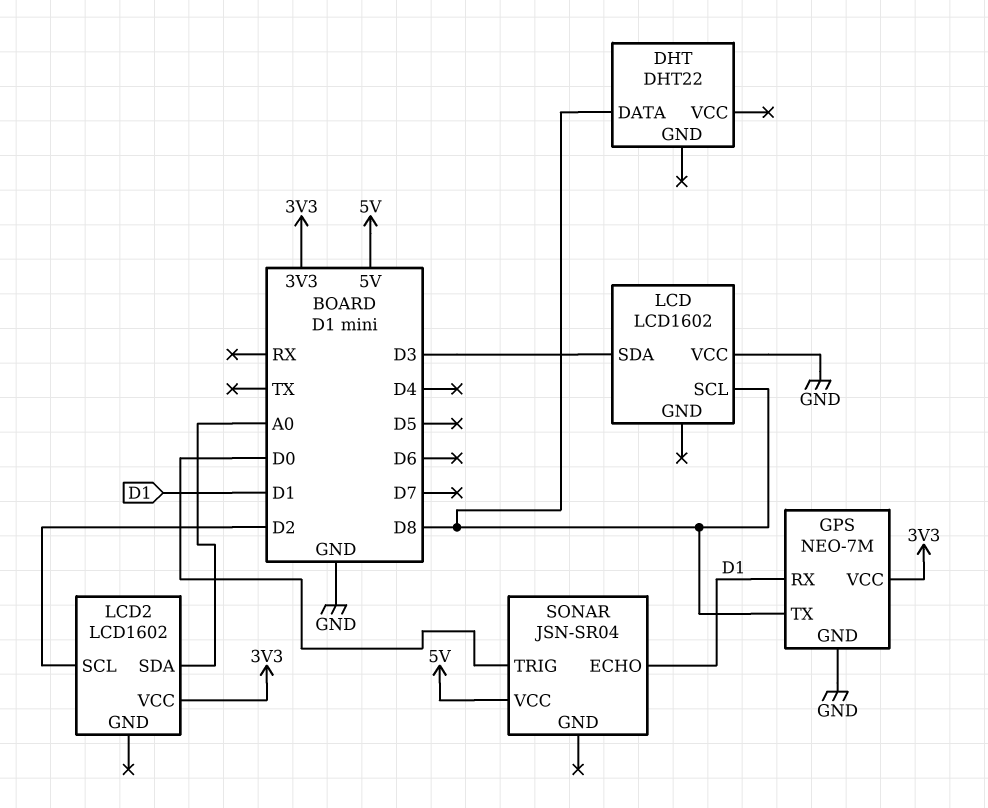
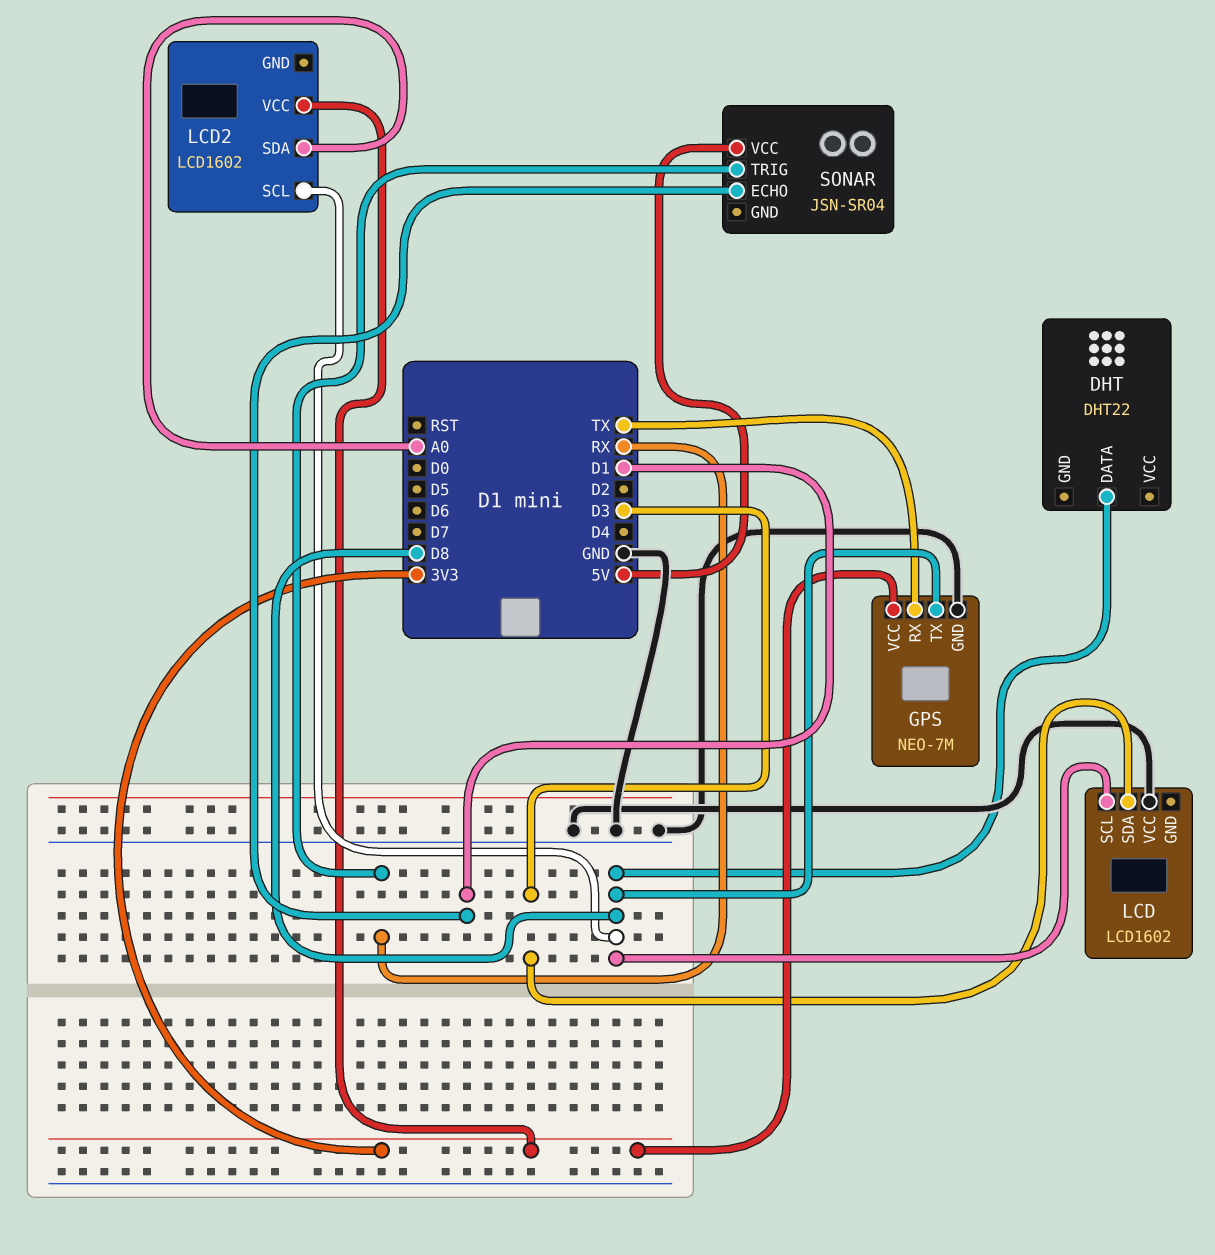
GPS pin RX: D1 -> TX
LCD2 pin SCL: D2 -> D8
SONAR pin TRIG: D0 -> RX

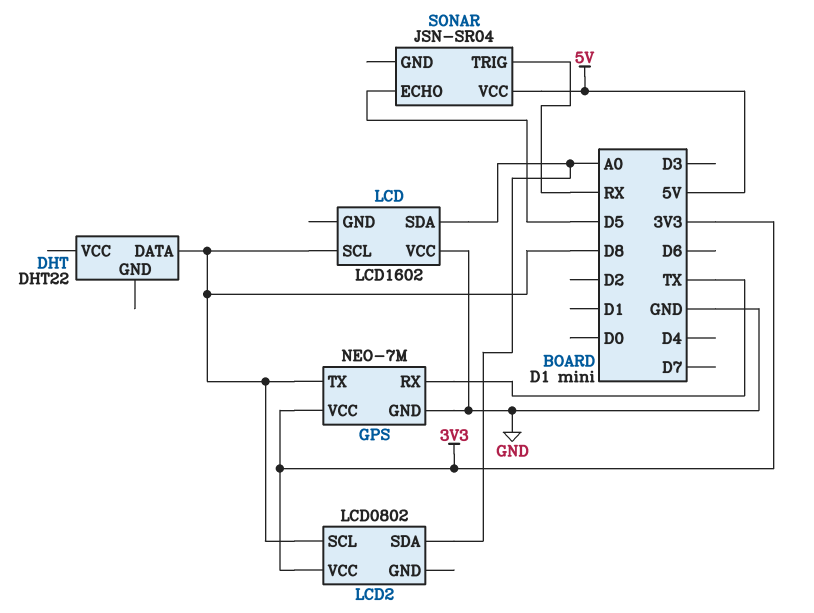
LCD pin SDA: D3 -> A0
LCD2: LCD1602 -> LCD0802
SONAR pin ECHO: D1 -> D5

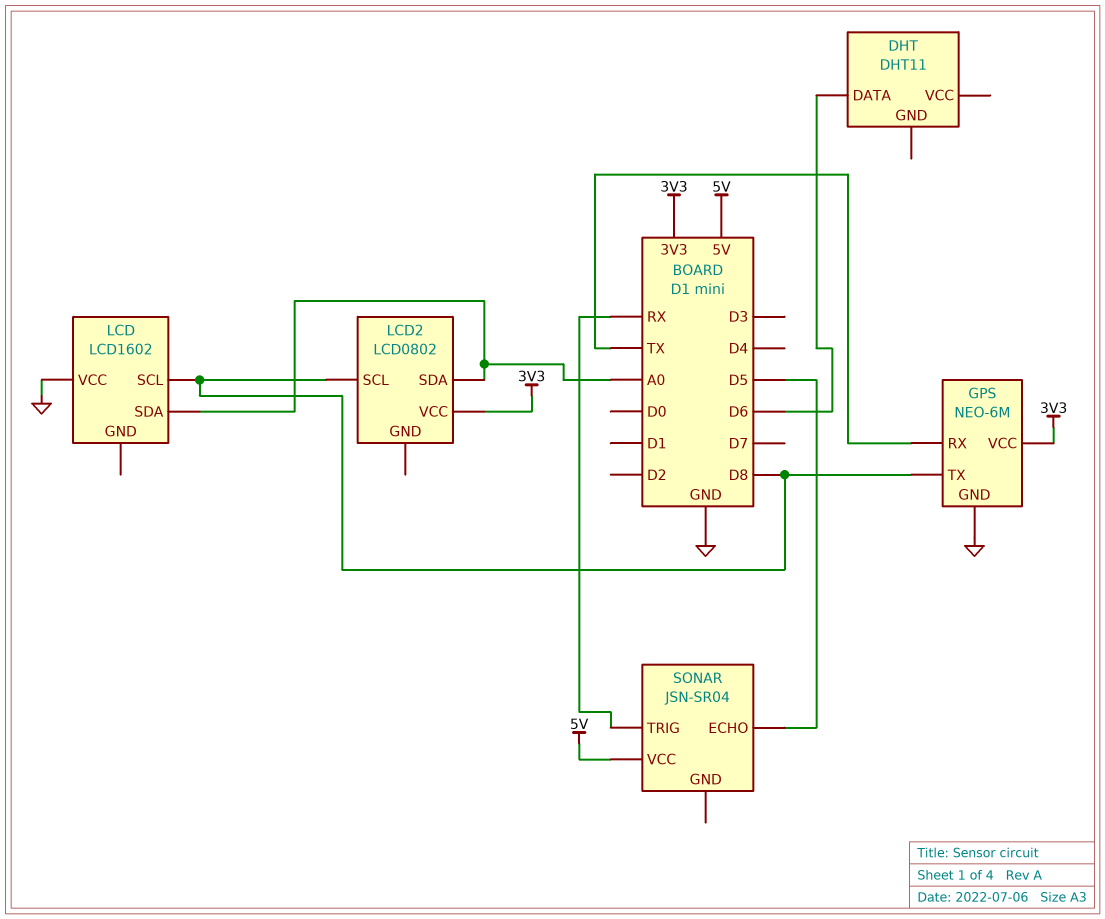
DHT: DHT22 -> DHT11
DHT pin DATA: D8 -> D6
GPS: NEO-7M -> NEO-6M

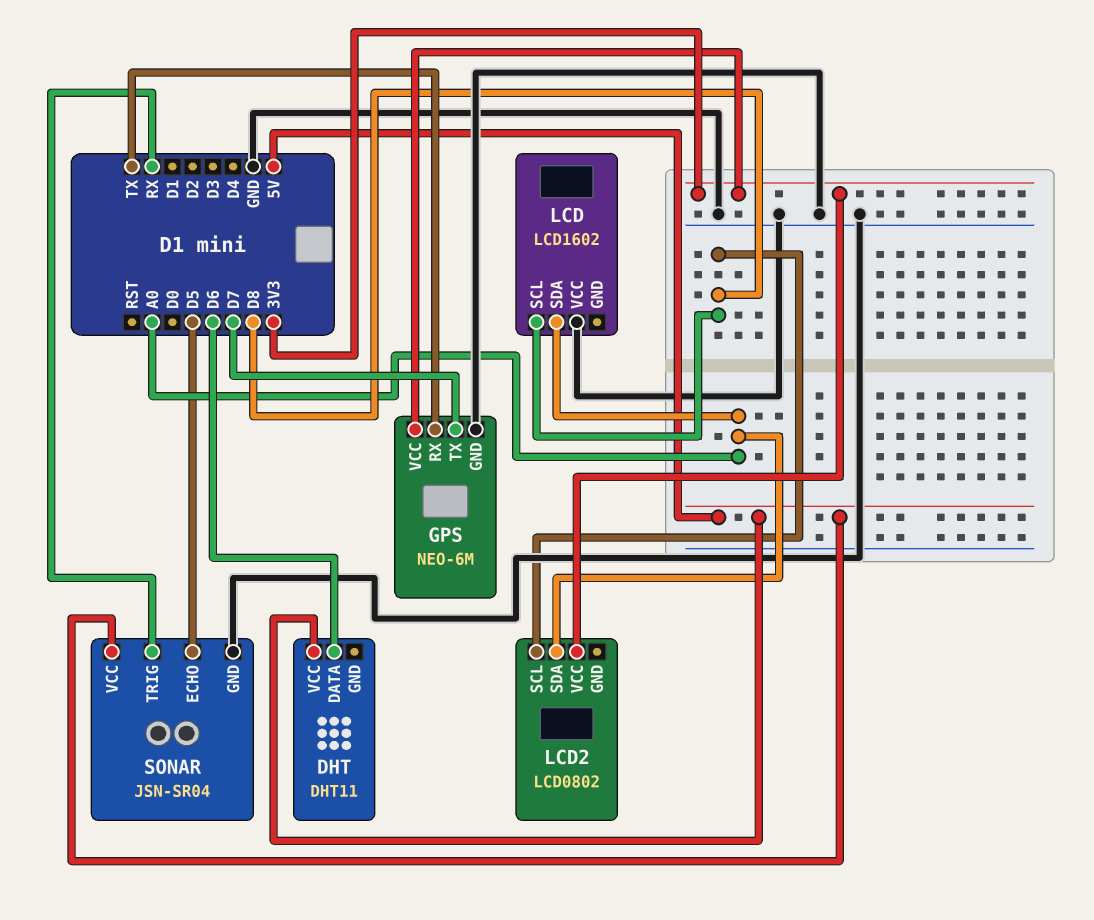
DHT pin VCC: none -> 5V
GPS pin TX: D8 -> D7
SONAR pin GND: none -> GND

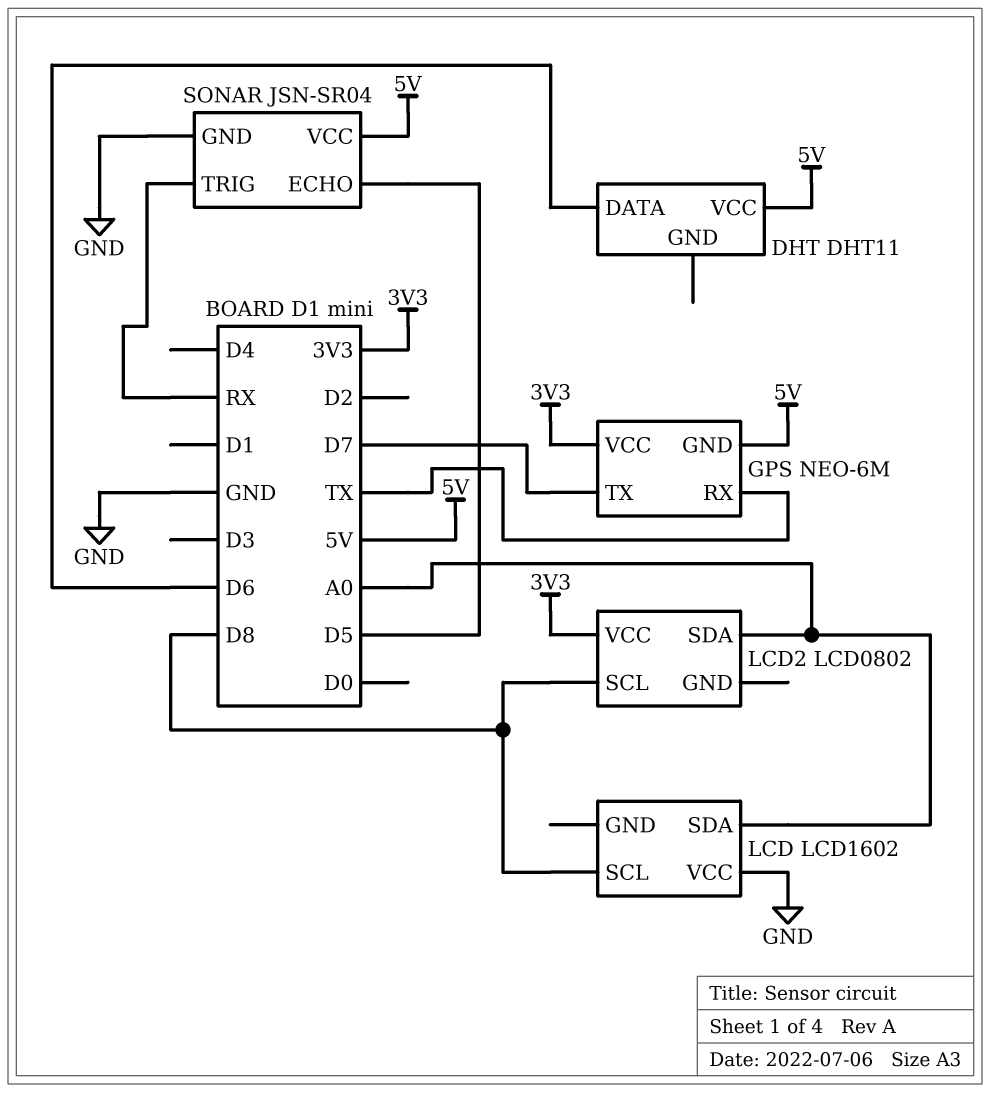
GPS pin GND: GND -> 5V

